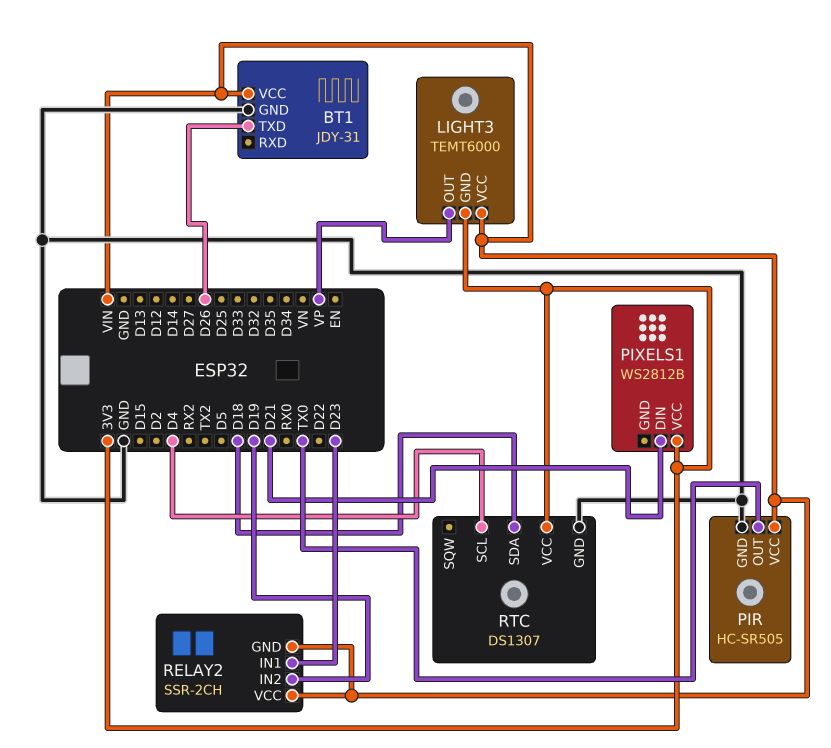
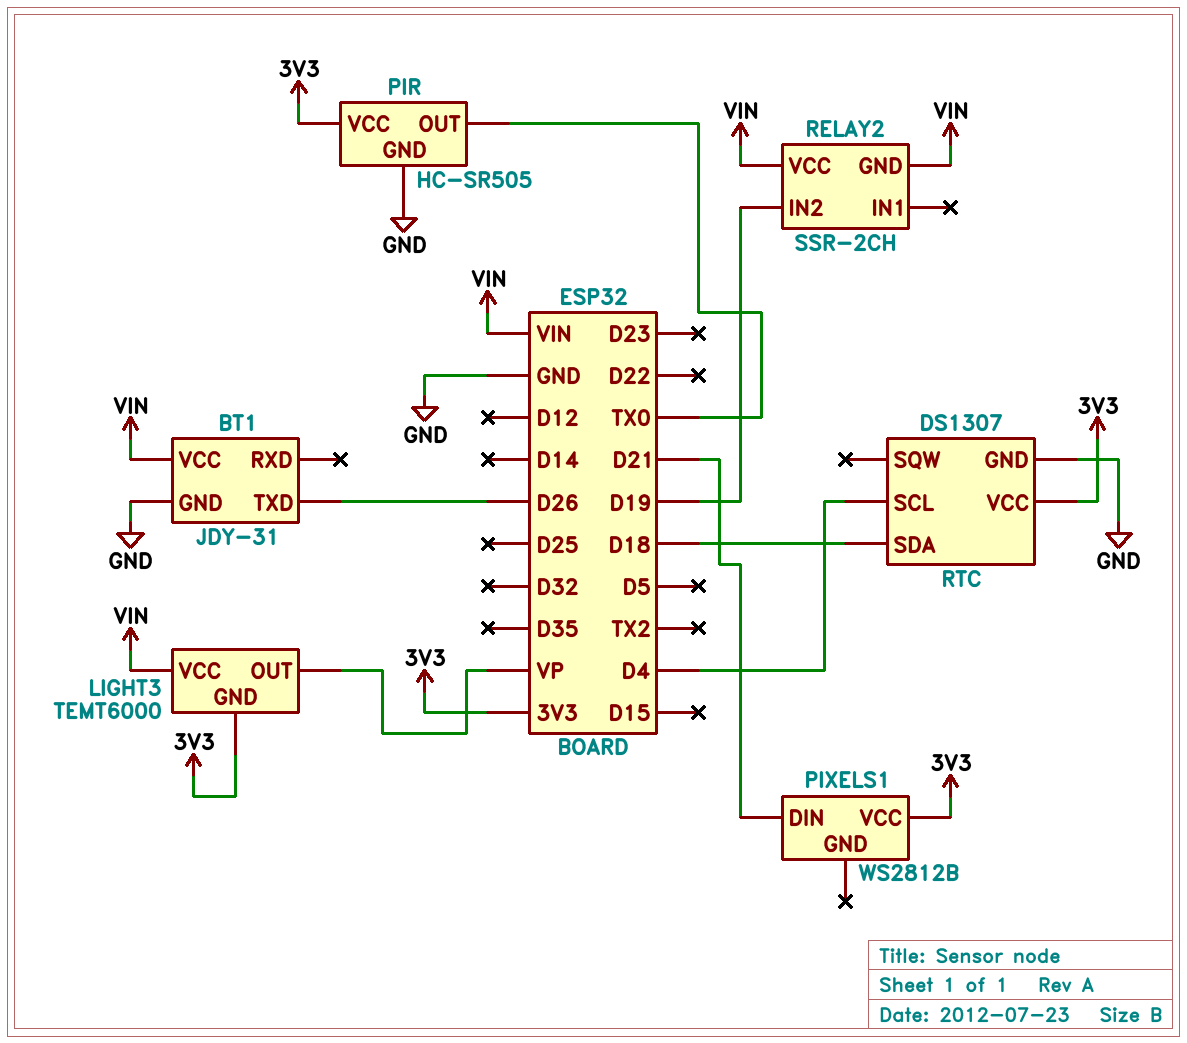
PIR pin VCC: VIN -> 3V3
RELAY2 pin IN1: D23 -> none

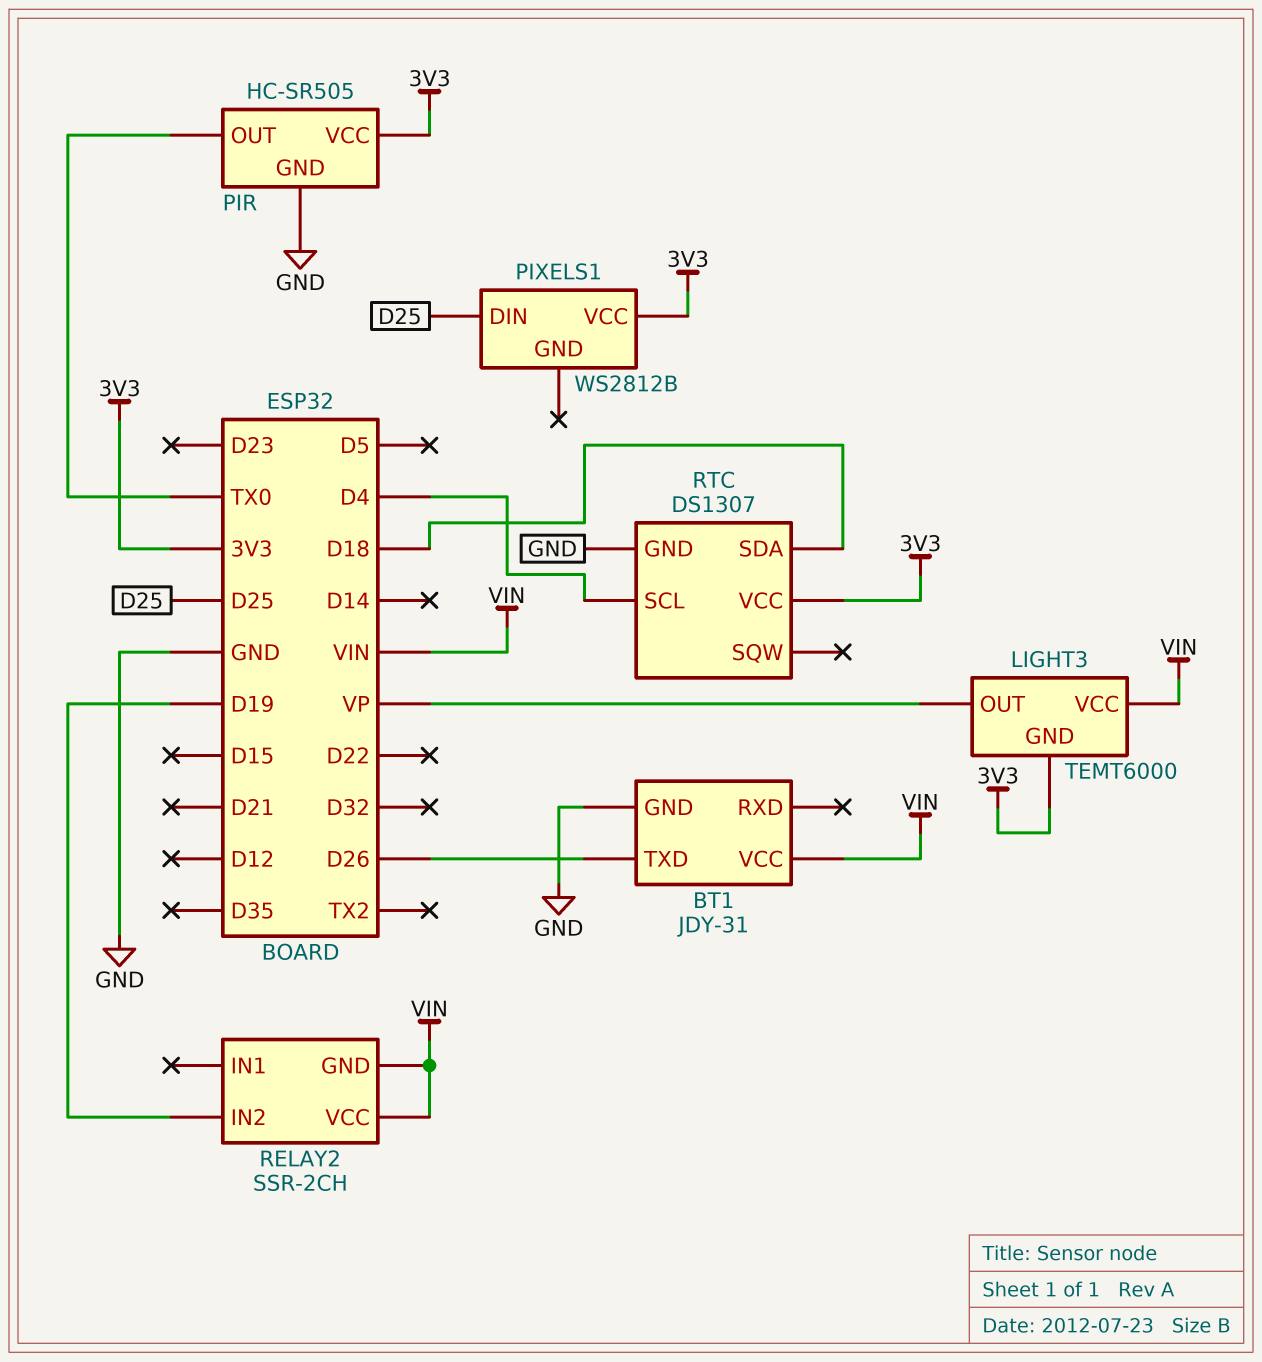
PIXELS1 pin DIN: D21 -> D25

